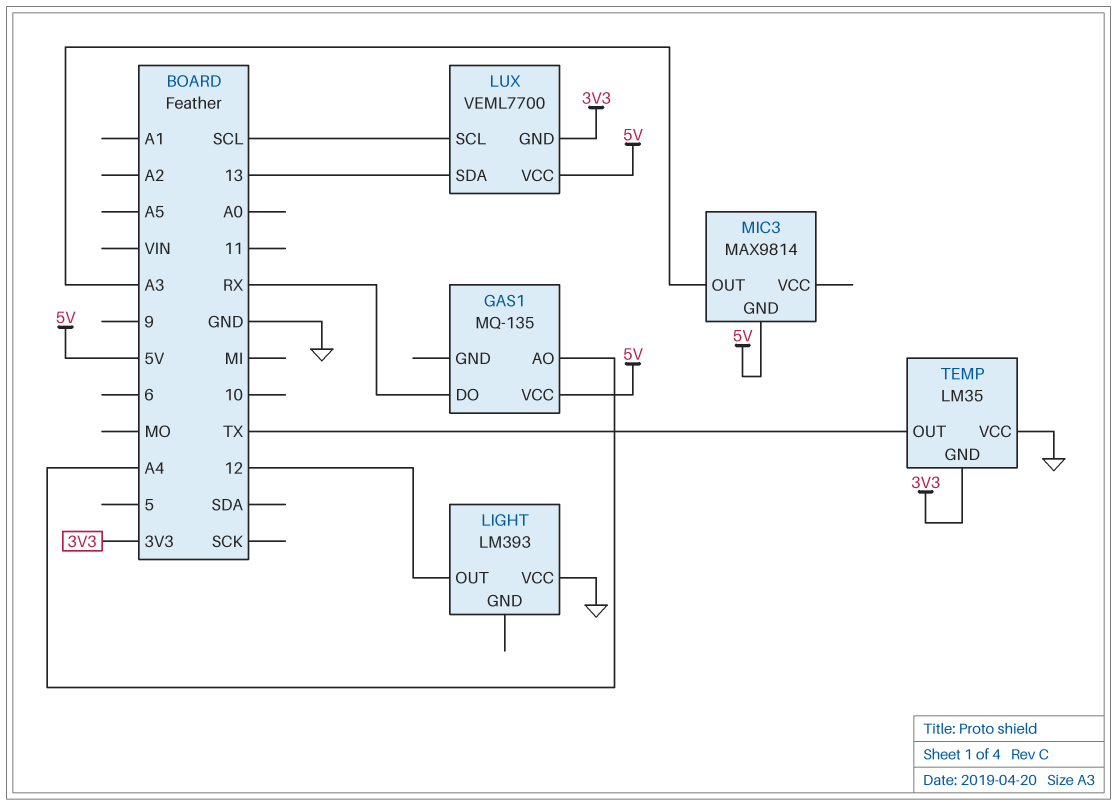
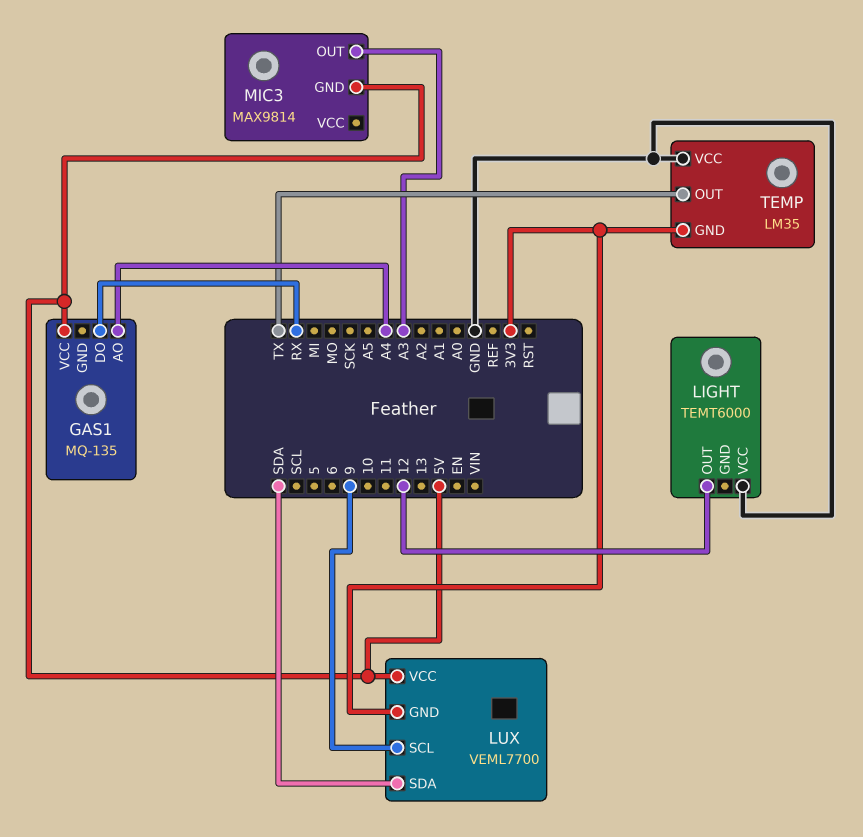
LIGHT: LM393 -> TEMT6000
LUX pin SCL: SCL -> 9
LUX pin SDA: 13 -> SDA

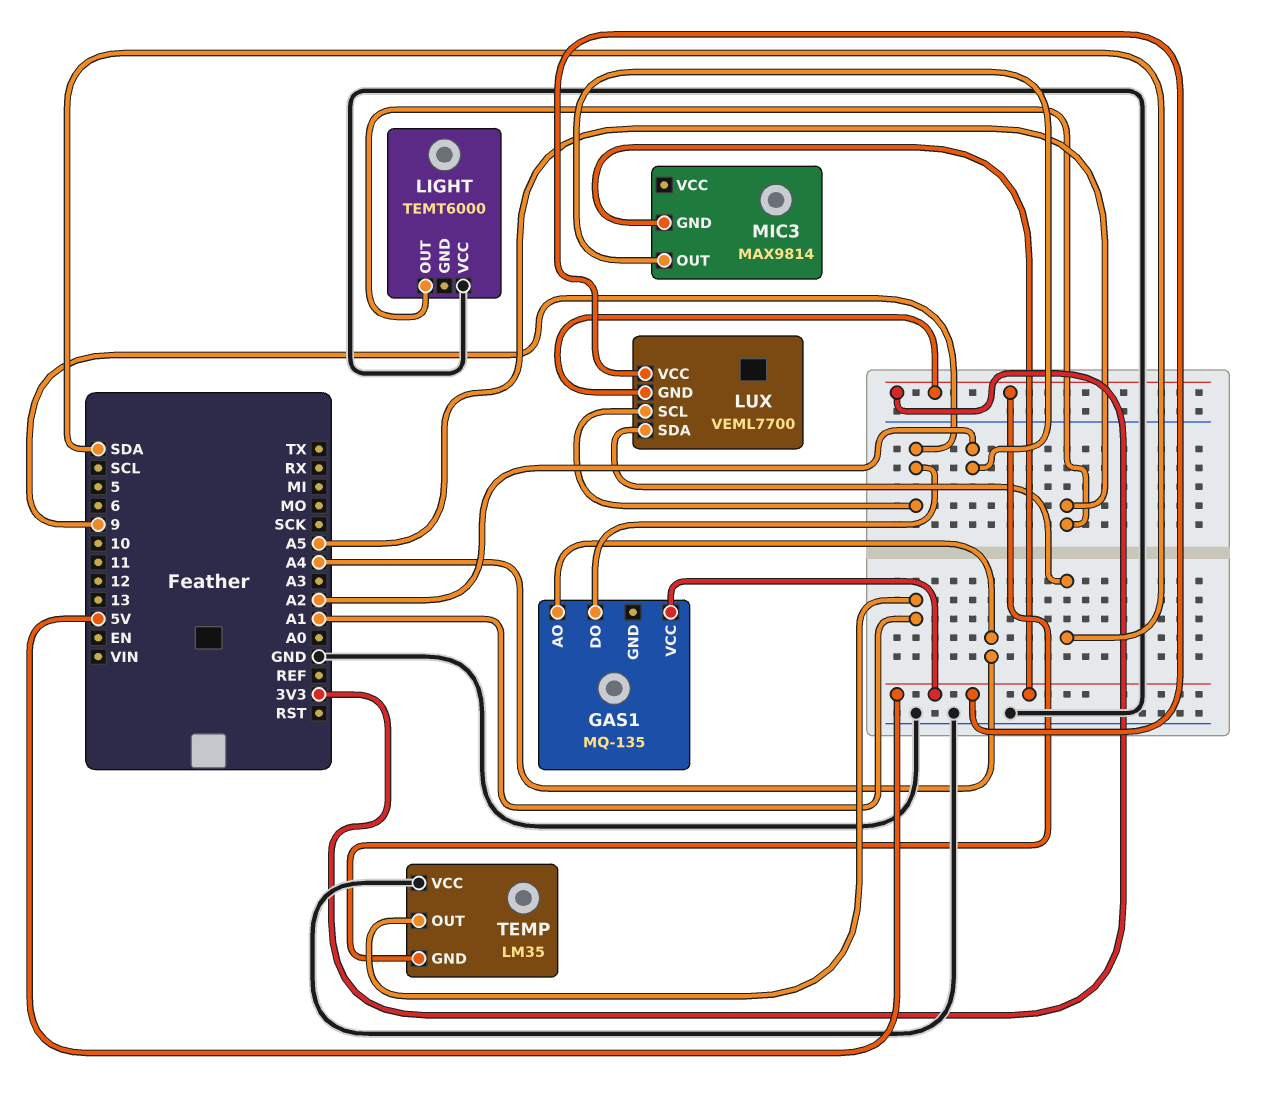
GAS1 pin DO: RX -> 9
LIGHT pin OUT: 12 -> A5
MIC3 pin OUT: A3 -> A2
TEMP pin OUT: TX -> A1

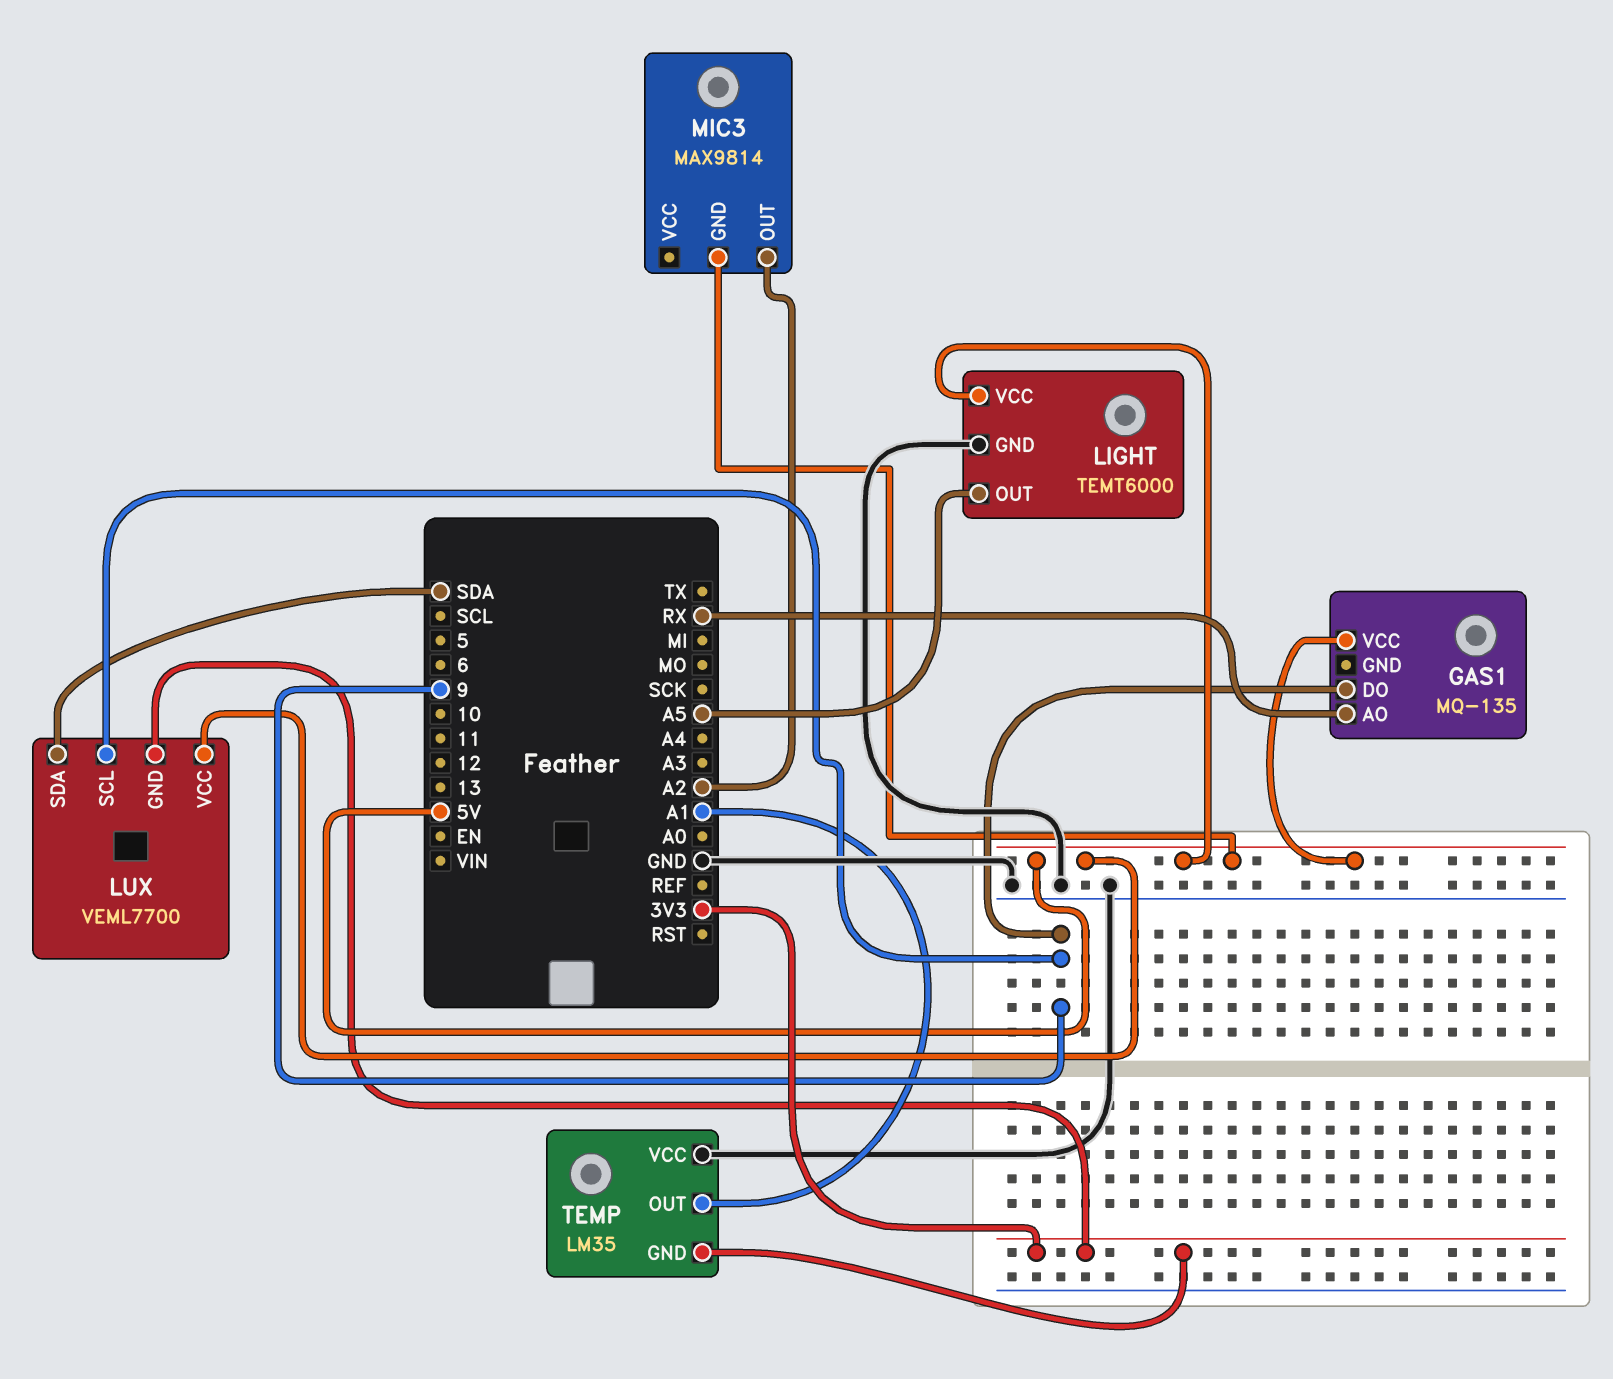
GAS1 pin AO: A4 -> RX
LIGHT pin GND: none -> GND
LIGHT pin VCC: GND -> 5V

